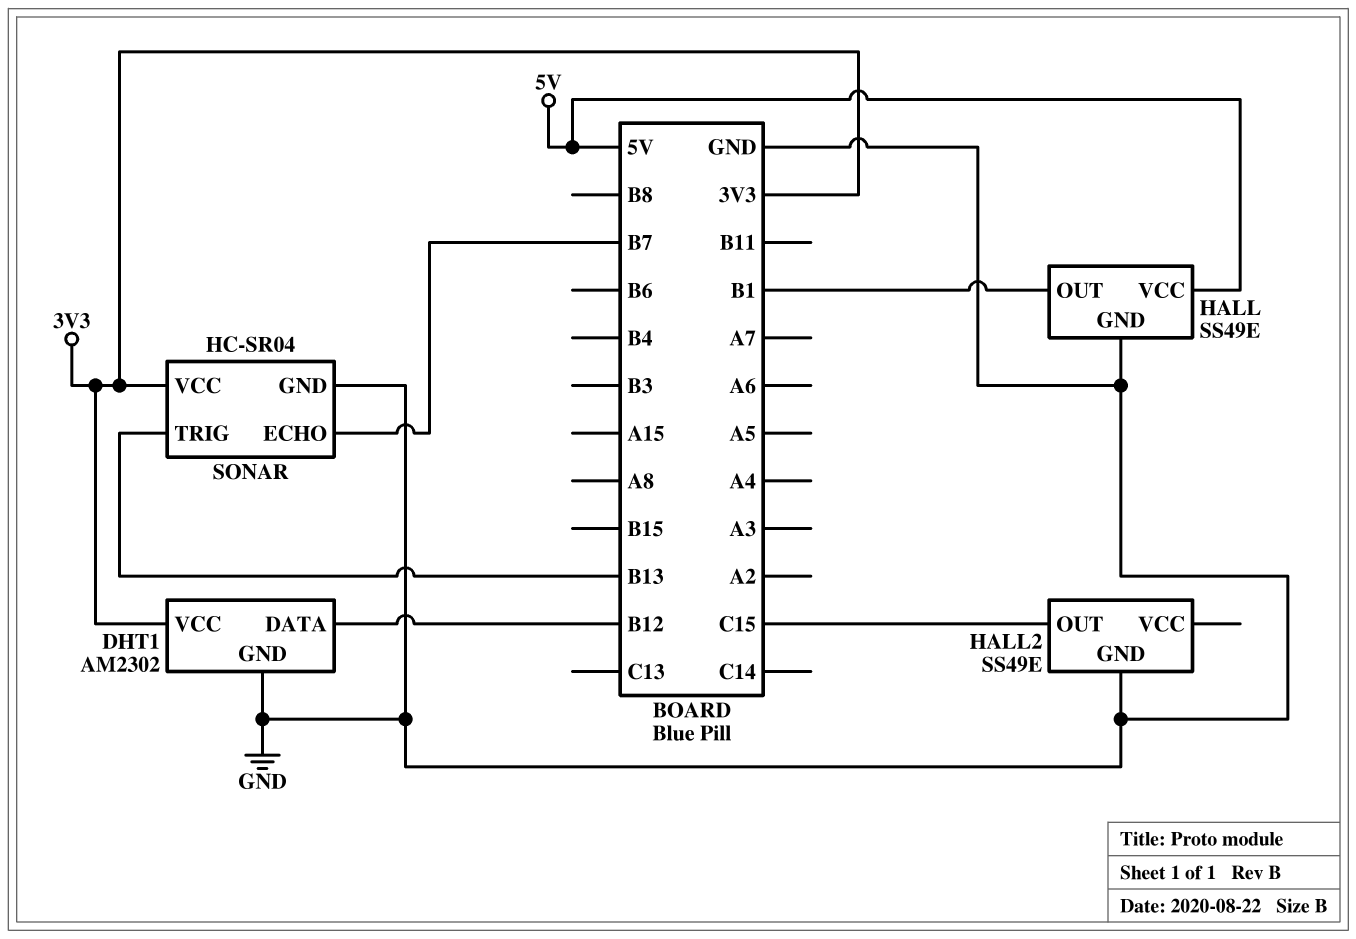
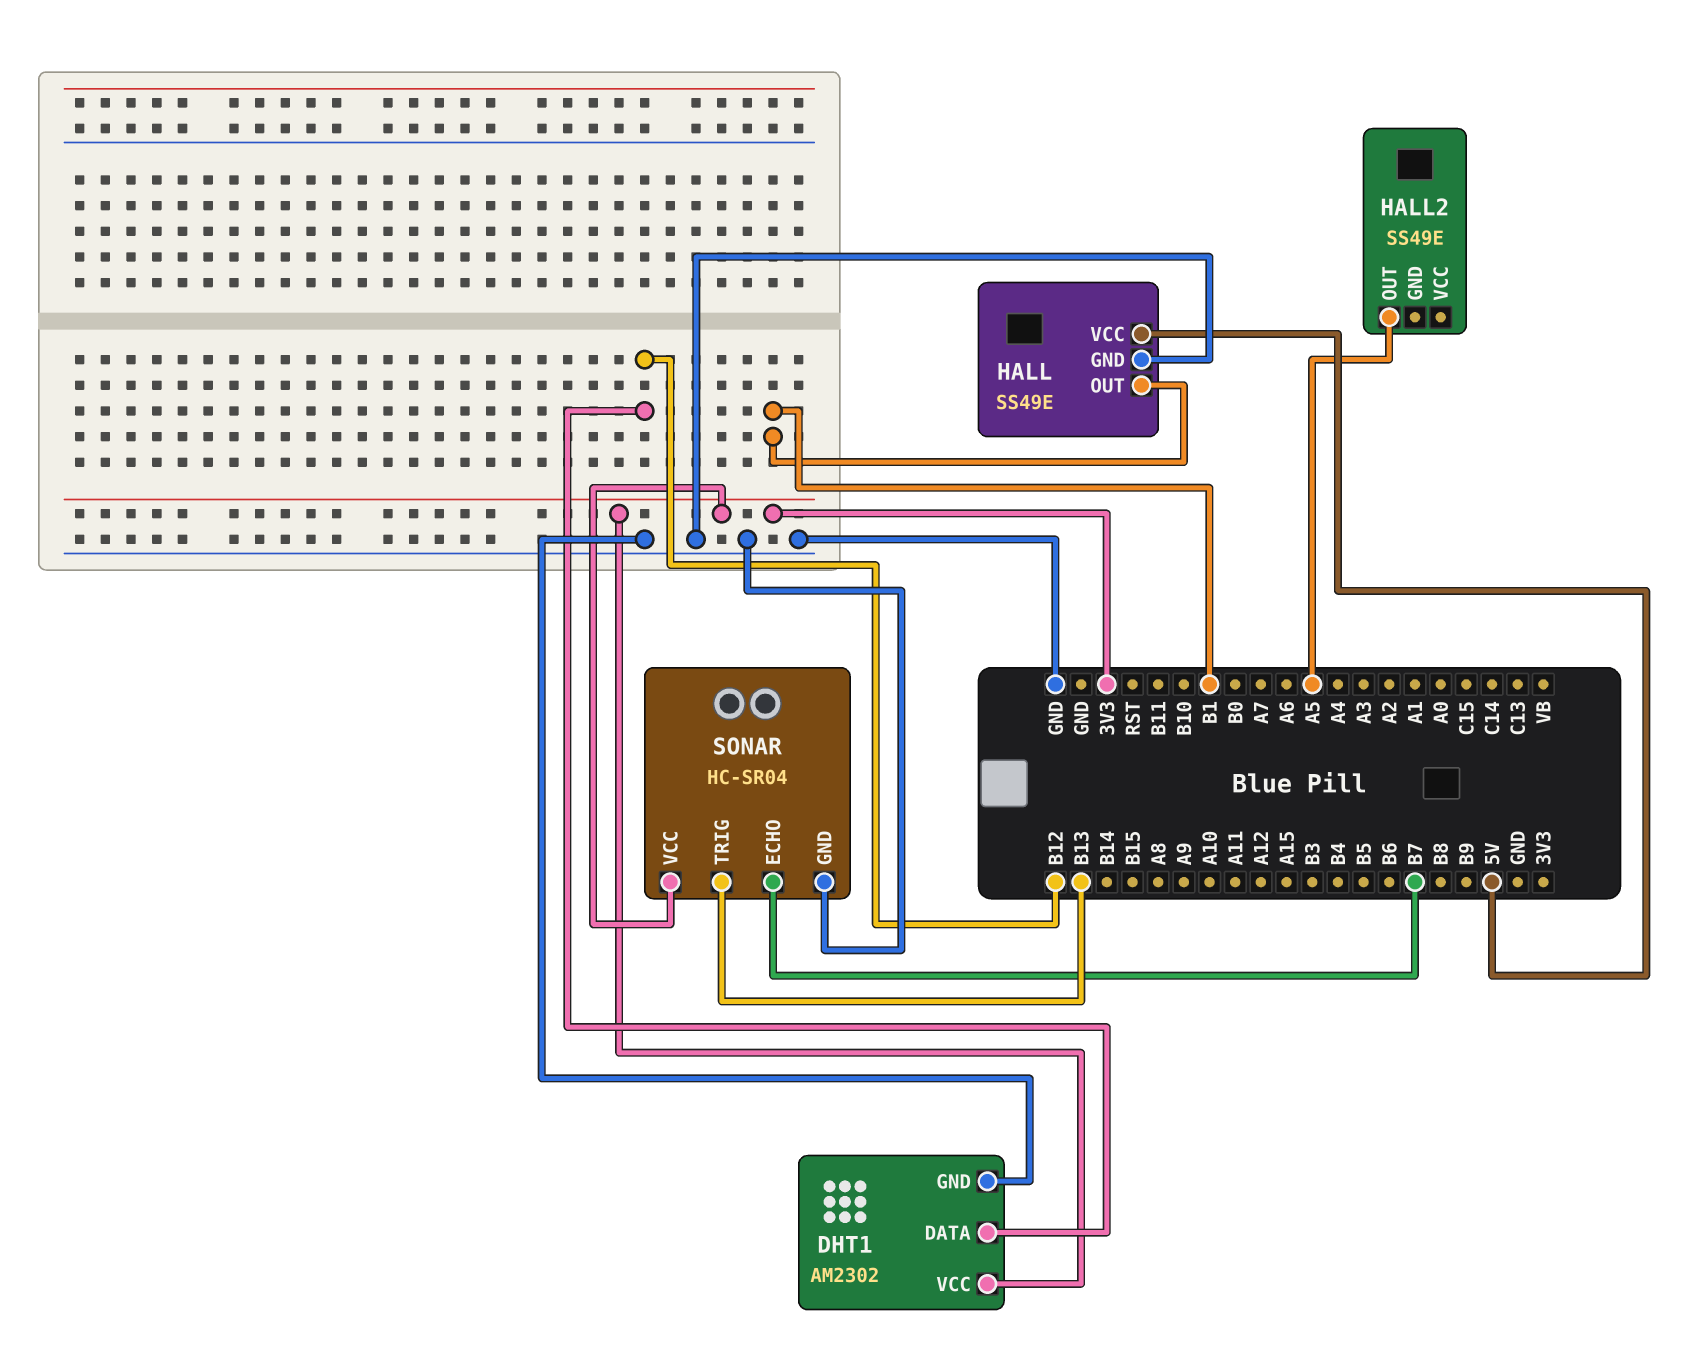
HALL2 pin GND: GND -> none
HALL2 pin OUT: C15 -> A5

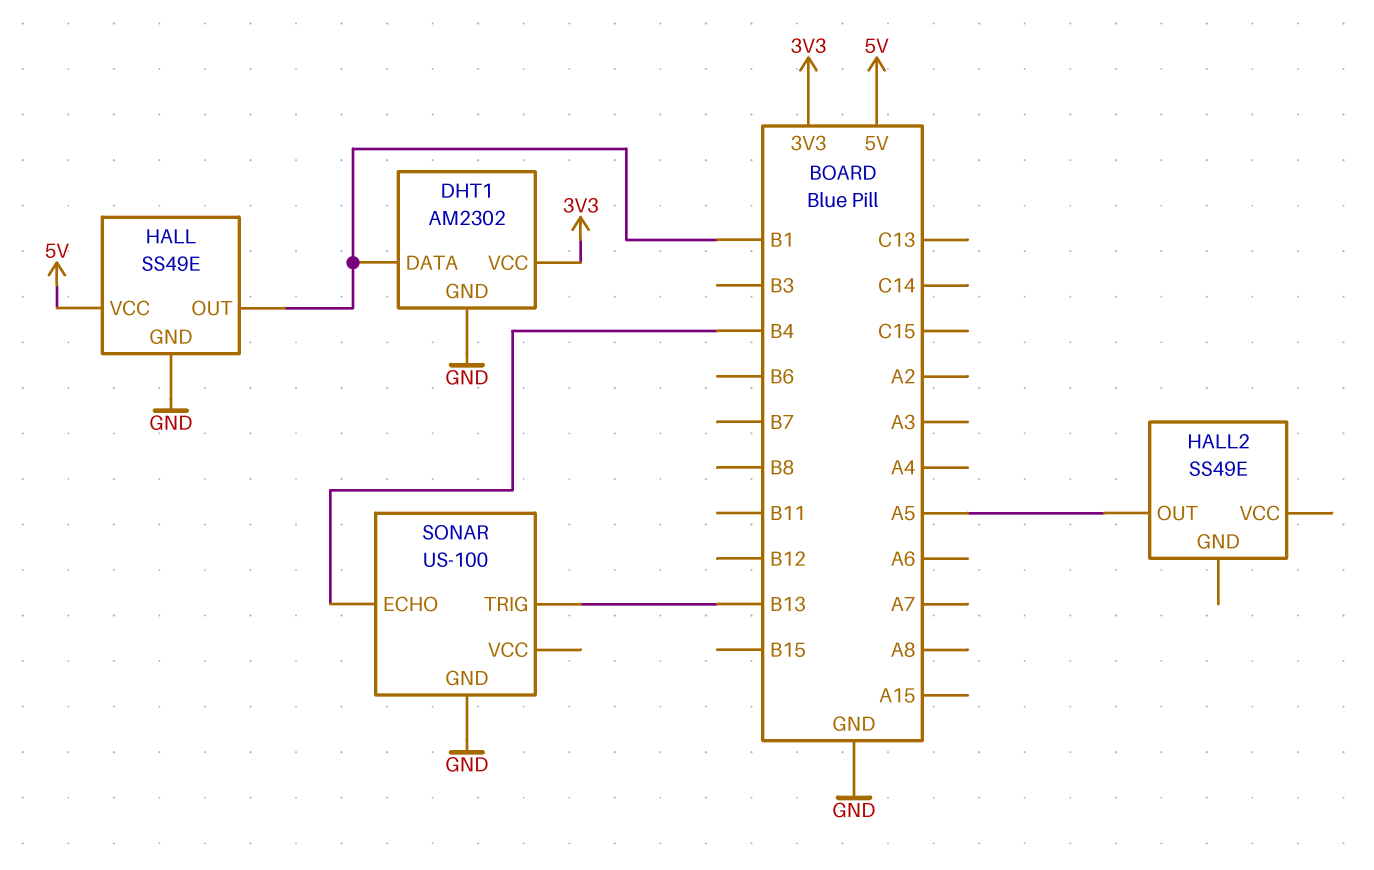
DHT1 pin DATA: B12 -> B1
SONAR: HC-SR04 -> US-100
SONAR pin ECHO: B7 -> B4
SONAR pin VCC: 3V3 -> none

